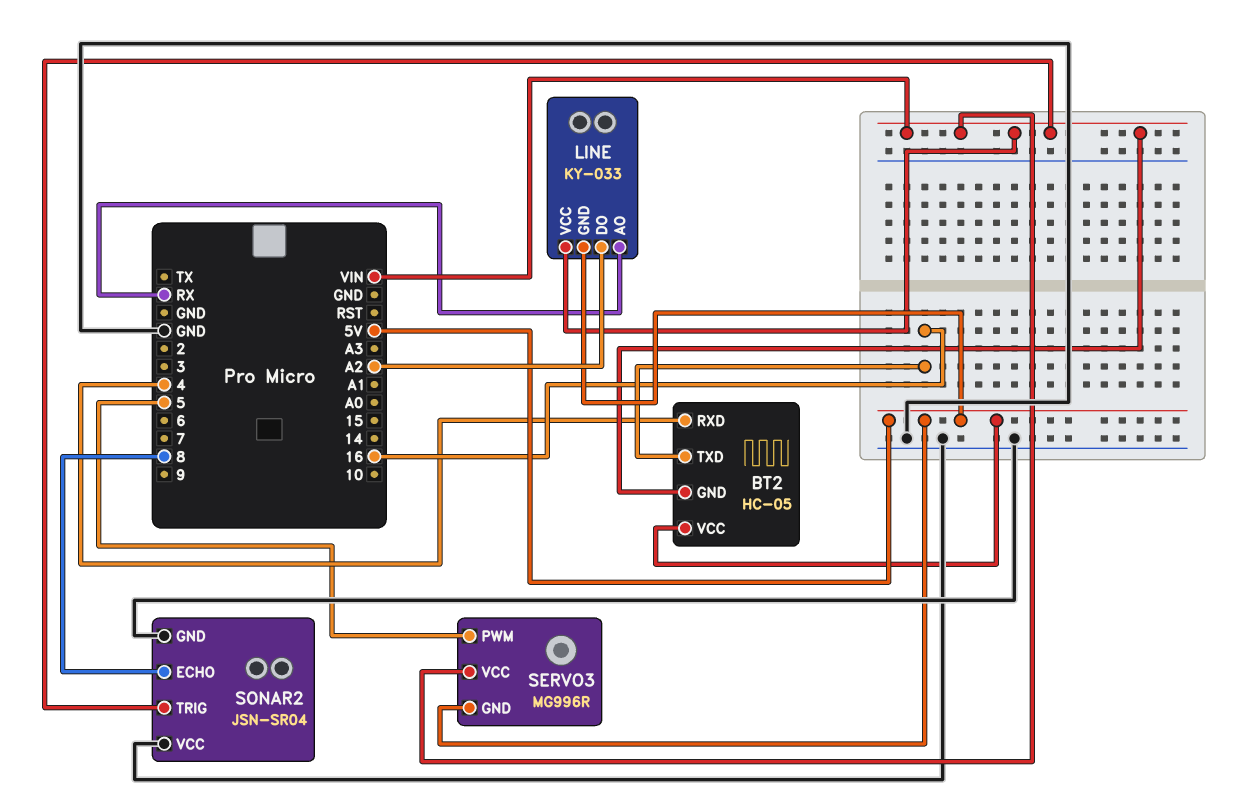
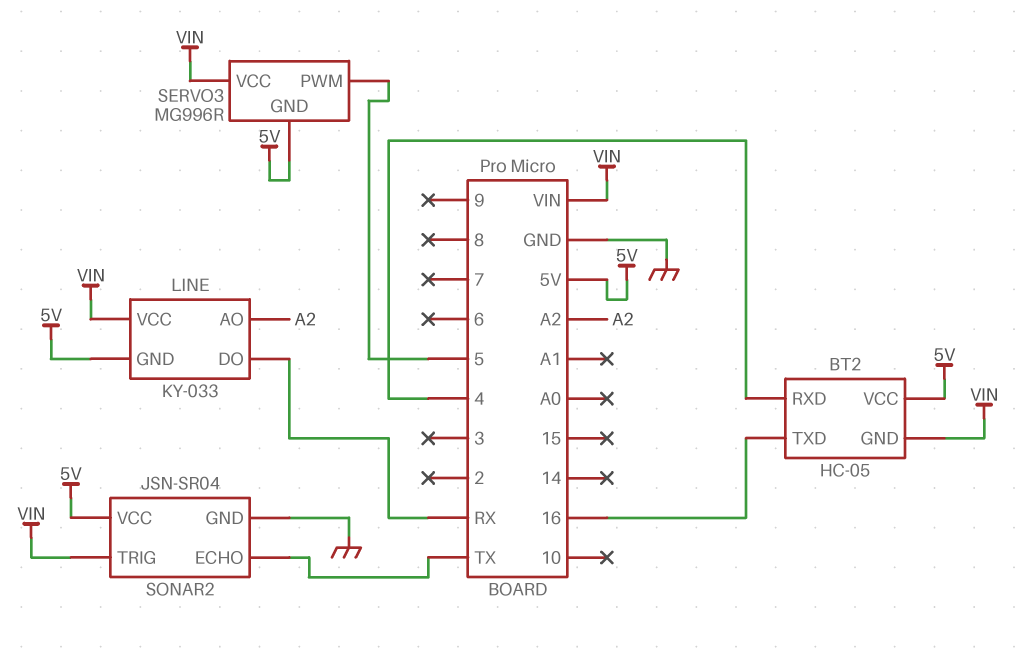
LINE pin AO: RX -> A2
LINE pin DO: A2 -> RX
SONAR2 pin ECHO: 8 -> TX
SONAR2 pin VCC: GND -> 5V

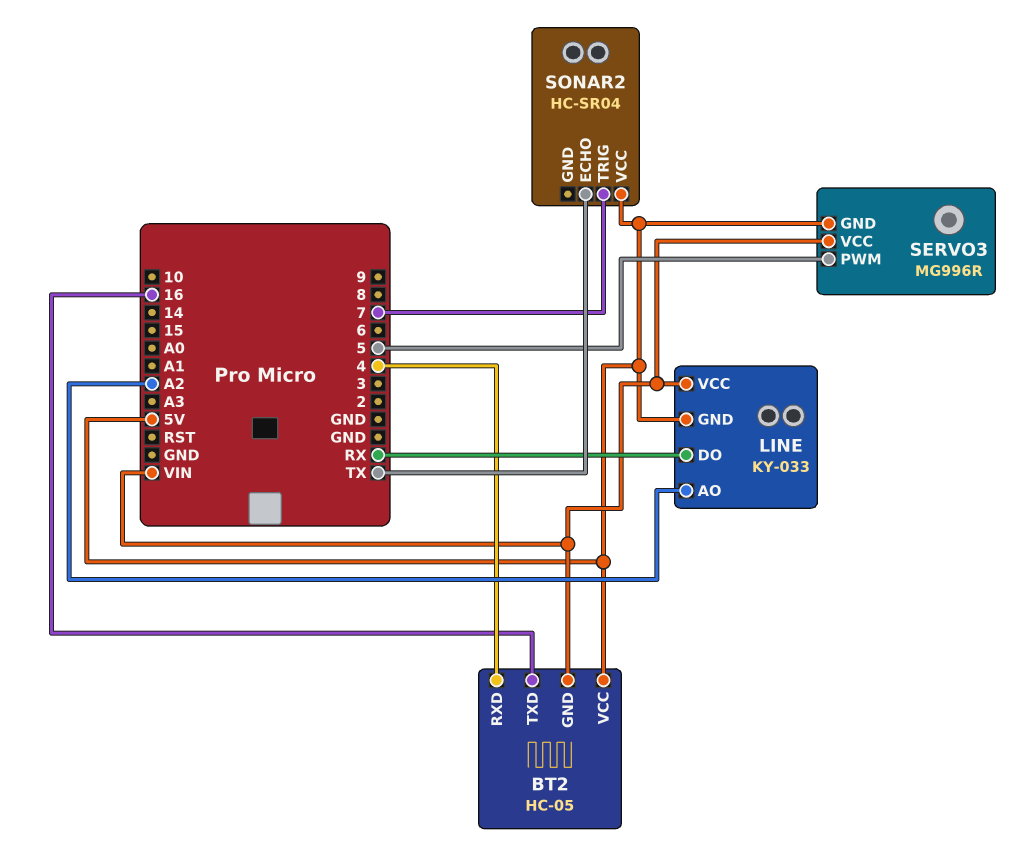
SONAR2: JSN-SR04 -> HC-SR04
SONAR2 pin GND: GND -> none
SONAR2 pin TRIG: VIN -> 7

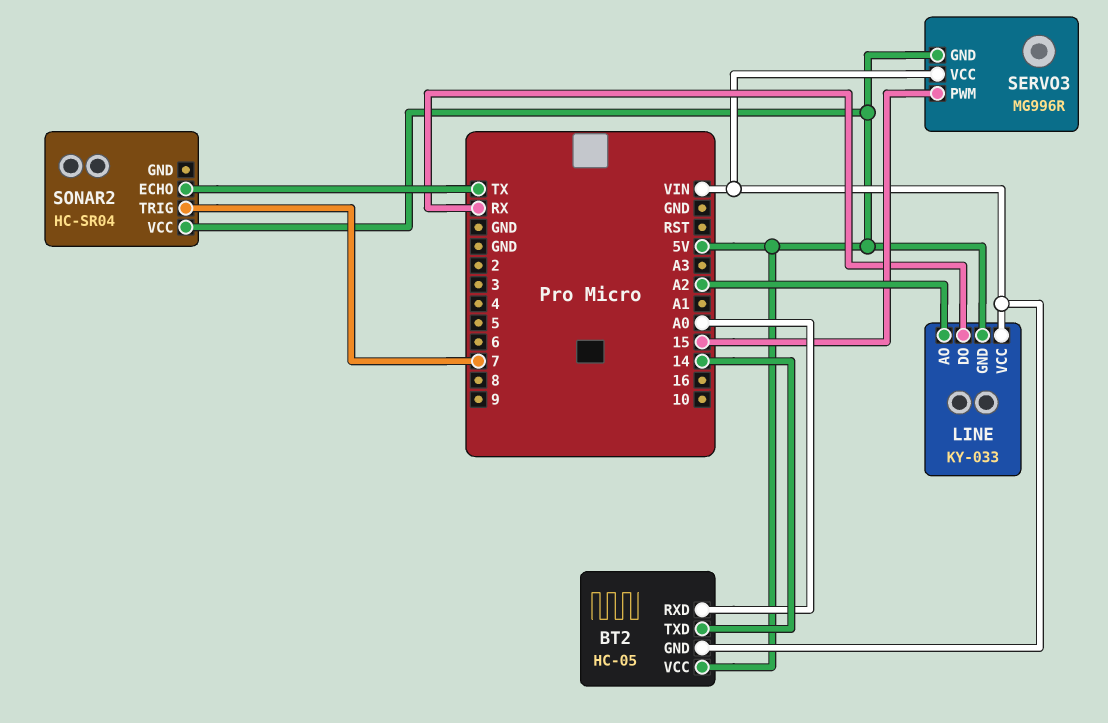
BT2 pin RXD: 4 -> A0
BT2 pin TXD: 16 -> 14
SERVO3 pin PWM: 5 -> 15

